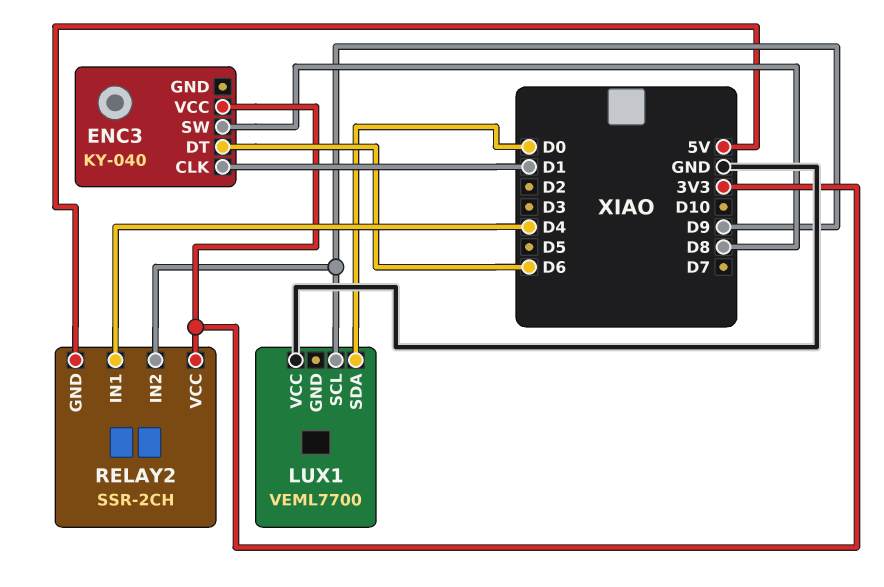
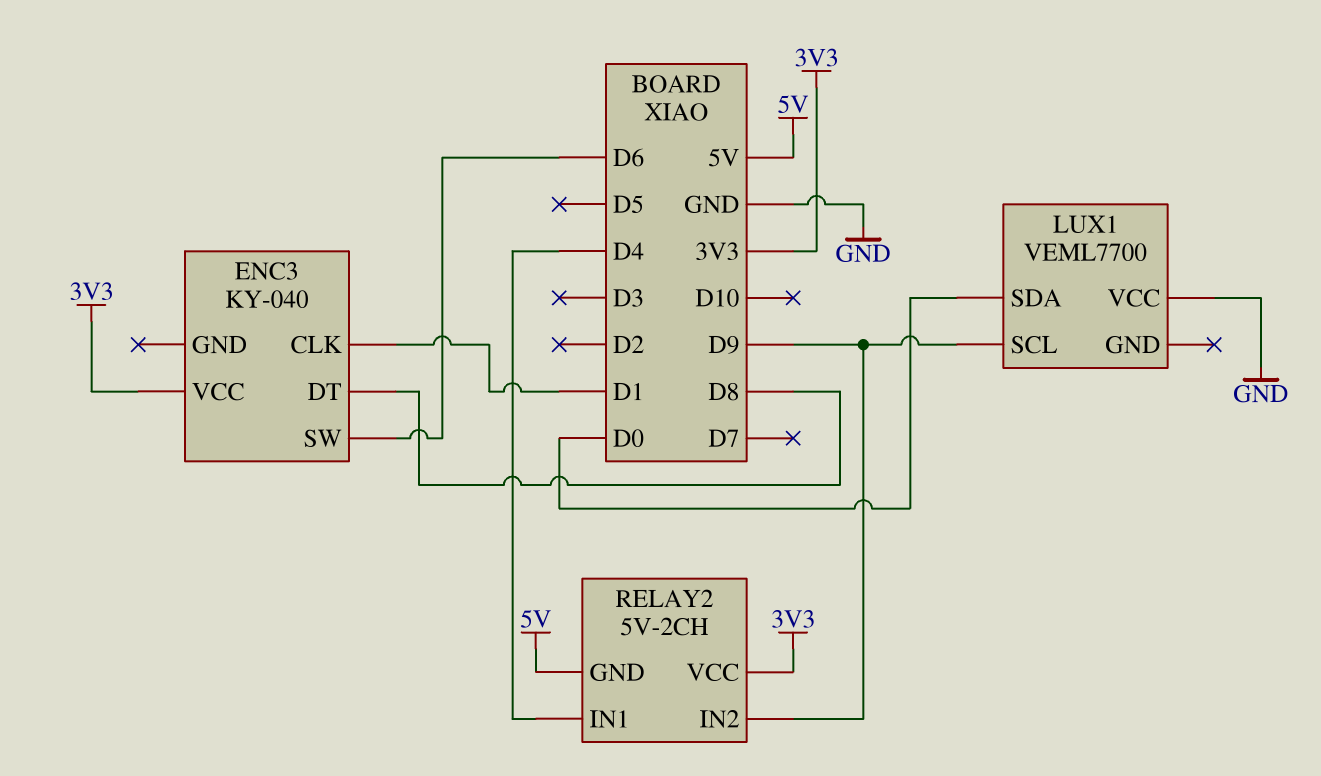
ENC3 pin DT: D6 -> D8
ENC3 pin SW: D8 -> D6
RELAY2: SSR-2CH -> 5V-2CH

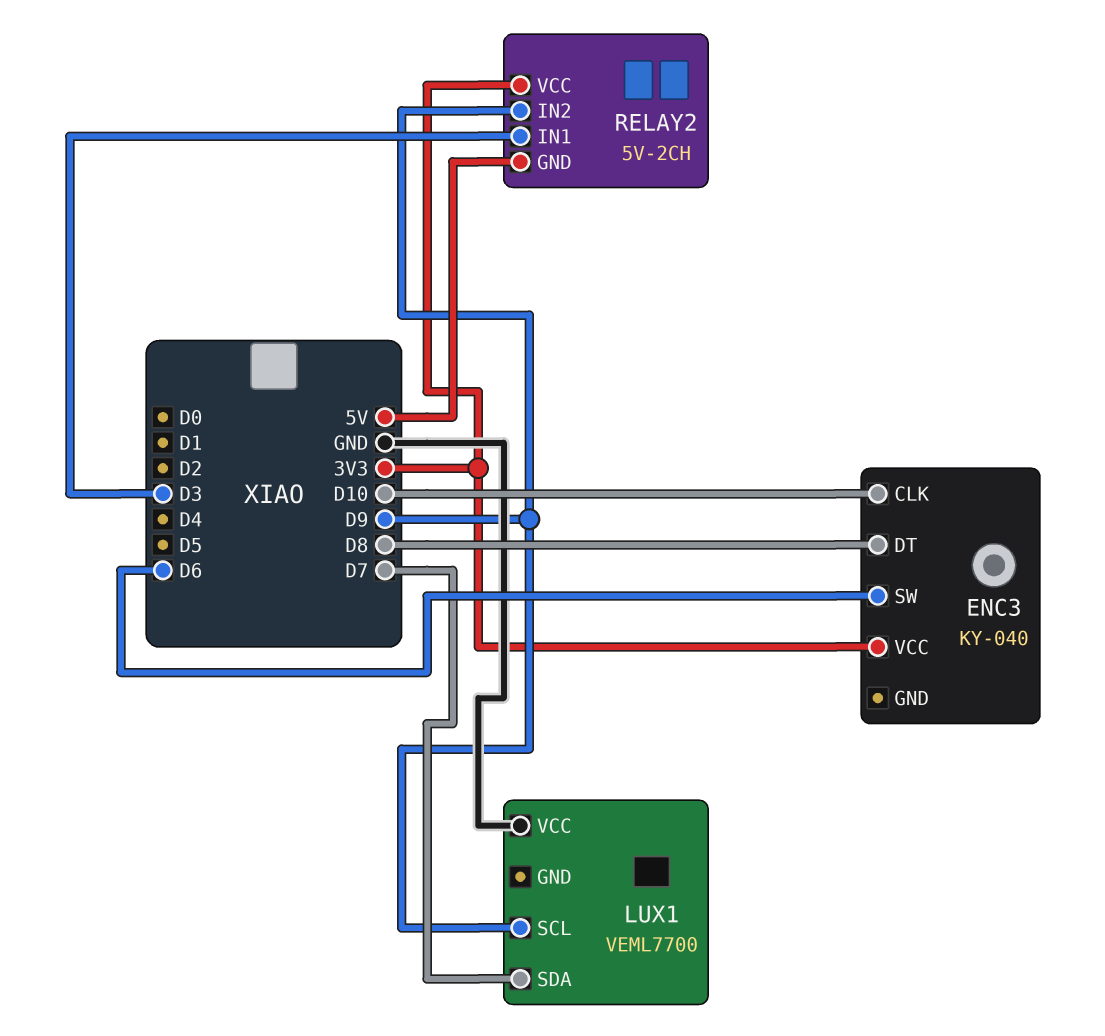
ENC3 pin CLK: D1 -> D10
LUX1 pin SDA: D0 -> D7
RELAY2 pin IN1: D4 -> D3

